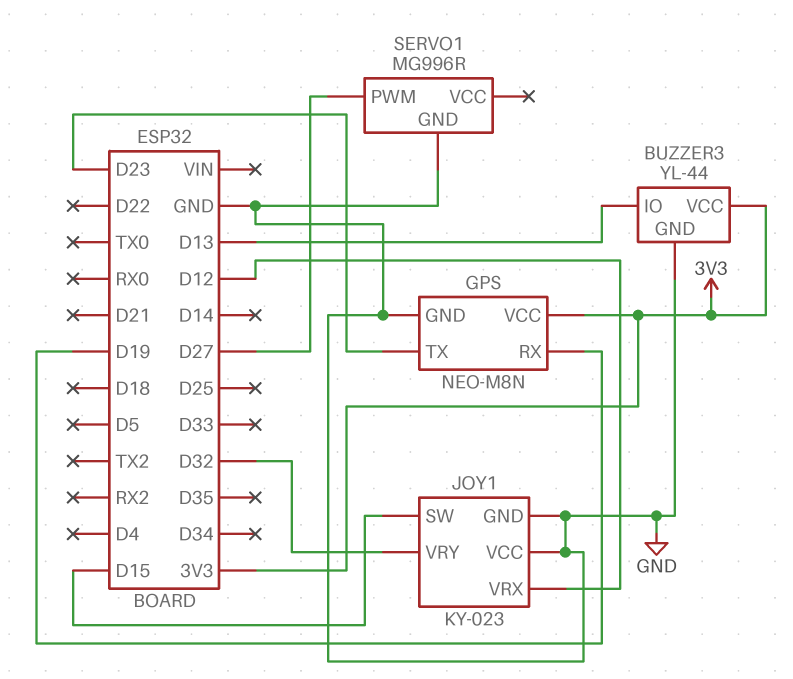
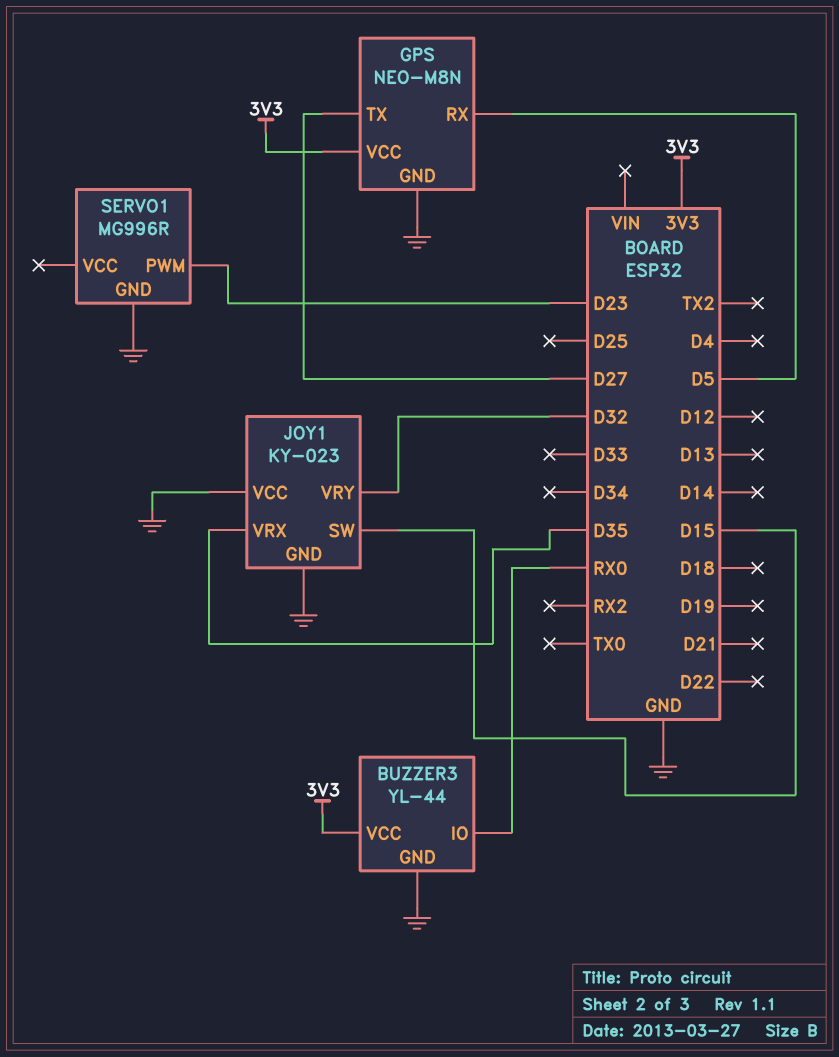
BUZZER3 pin IO: D13 -> RX0
GPS pin RX: D19 -> D5
GPS pin TX: D23 -> D27
JOY1 pin VRX: D12 -> D35
SERVO1 pin PWM: D27 -> D23

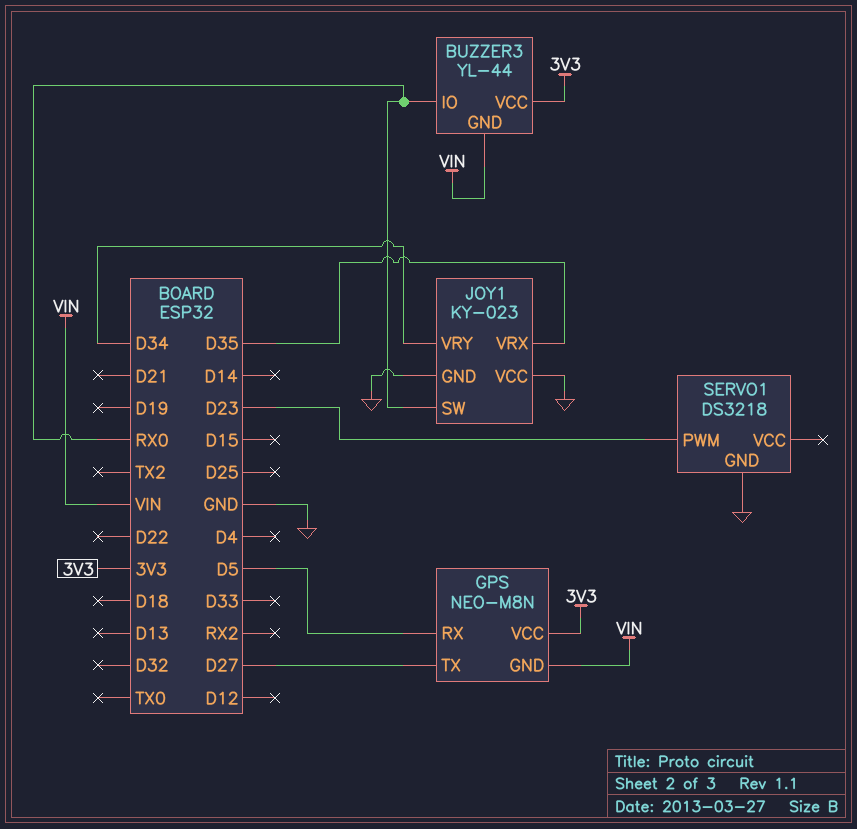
BUZZER3 pin GND: GND -> VIN
GPS pin GND: GND -> VIN
JOY1 pin SW: D15 -> RX0
JOY1 pin VRY: D32 -> D34
SERVO1: MG996R -> DS3218

